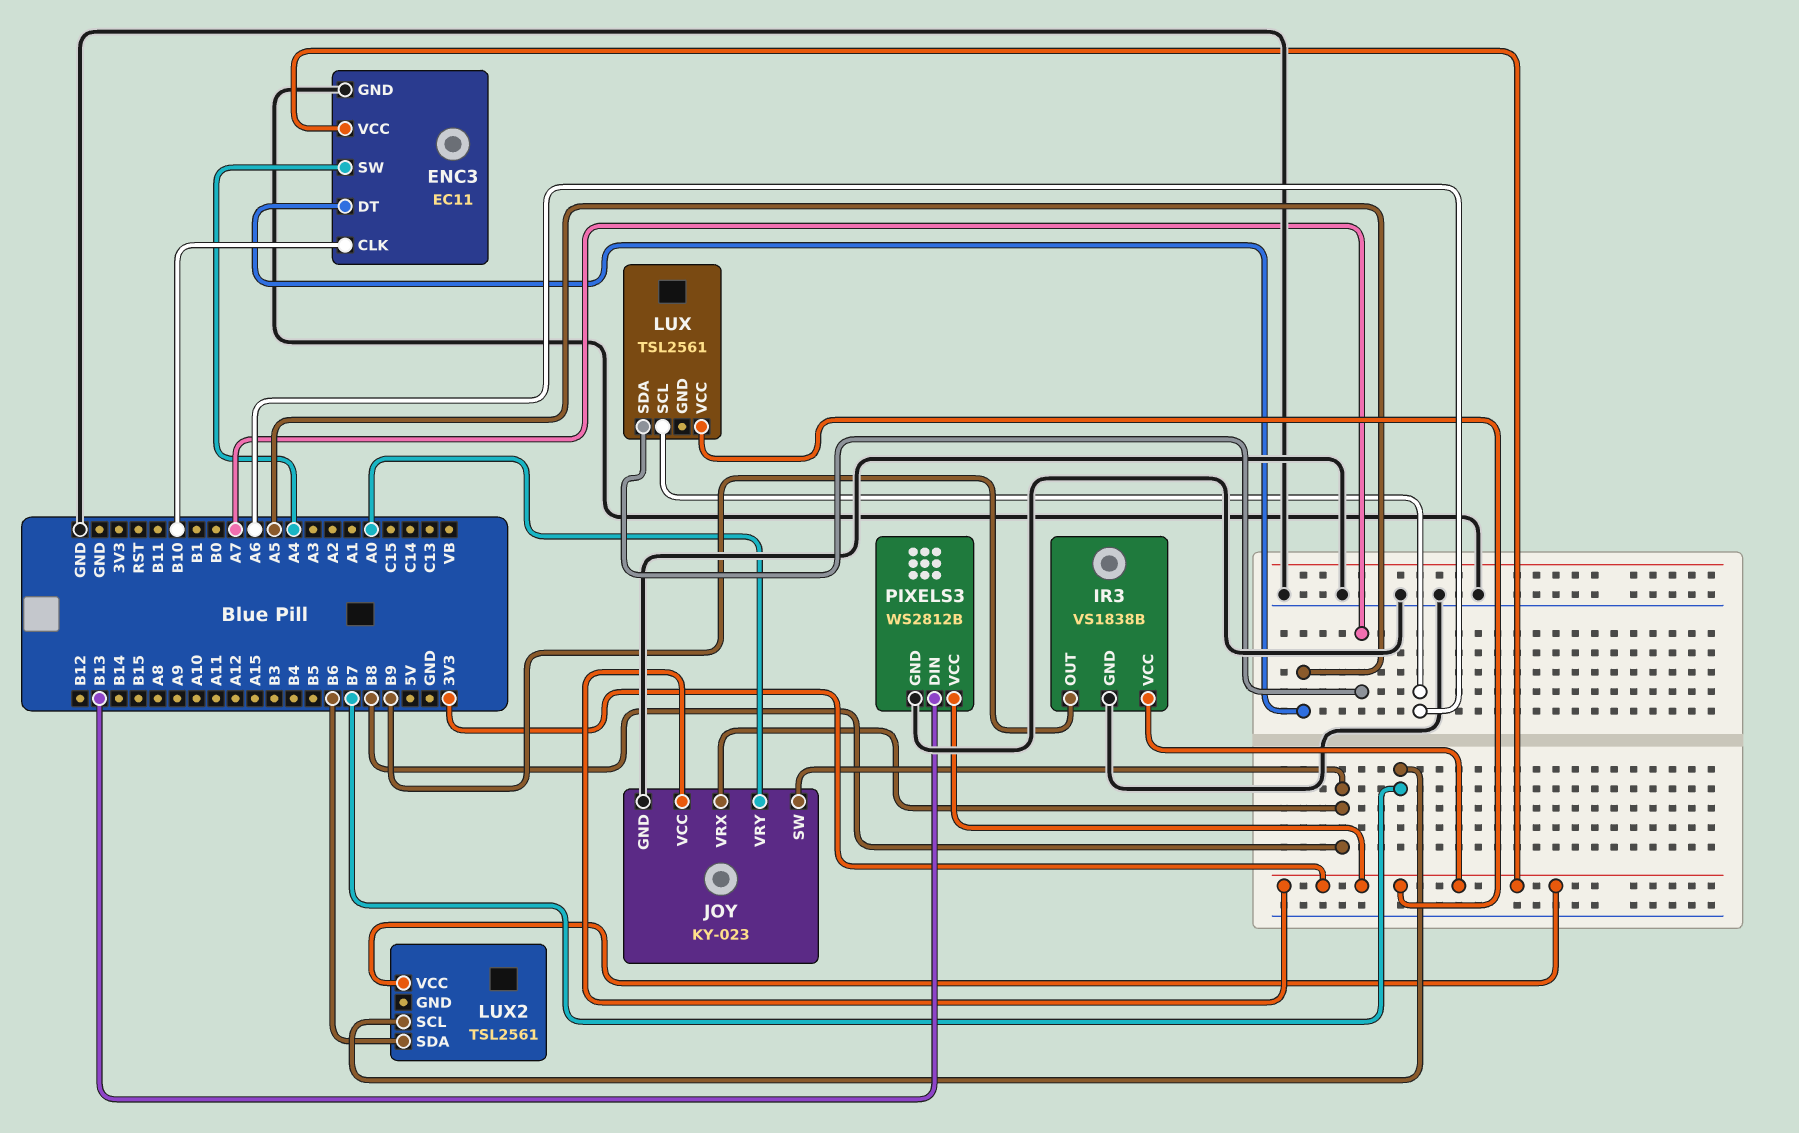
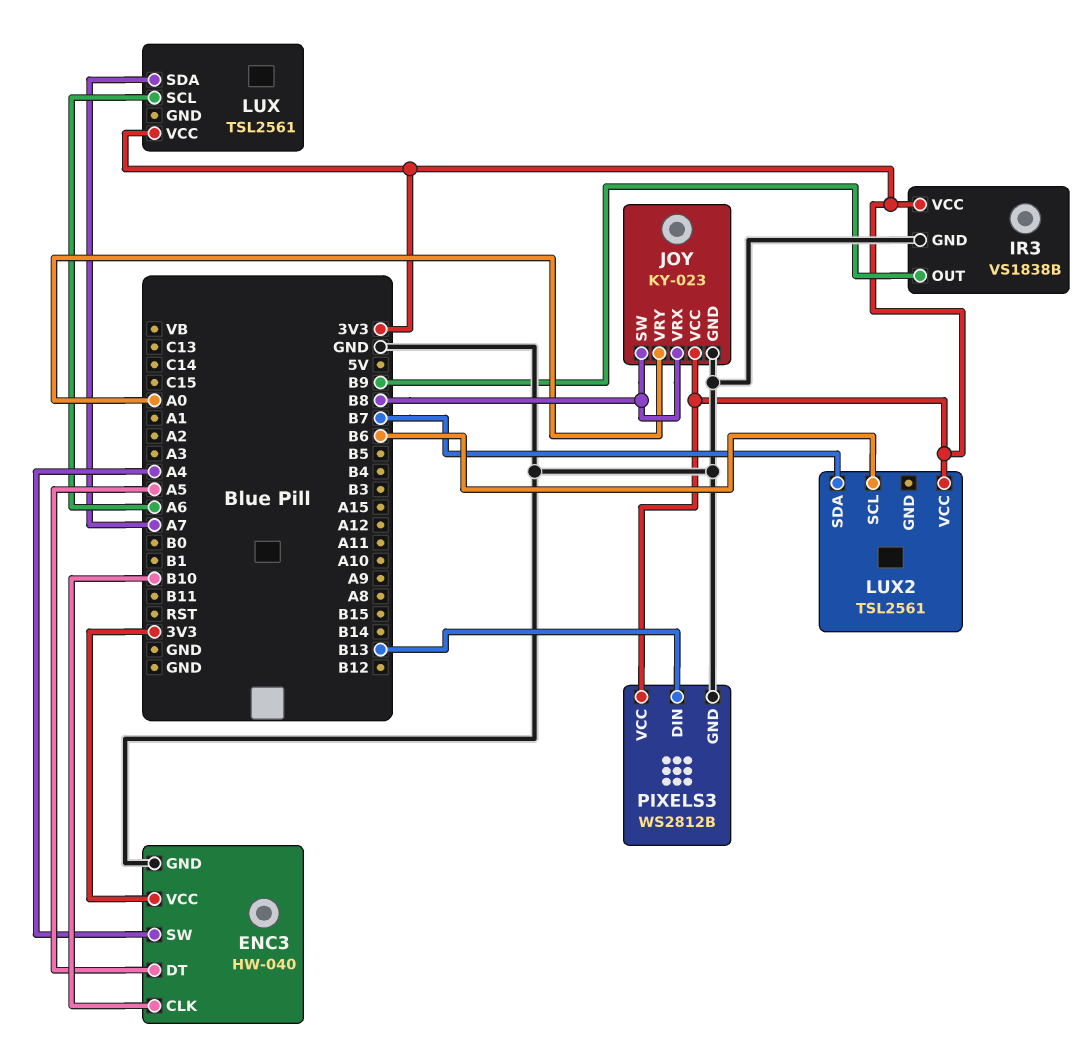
ENC3: EC11 -> HW-040
LUX2 pin SCL: B7 -> B6
LUX2 pin SDA: B6 -> B7

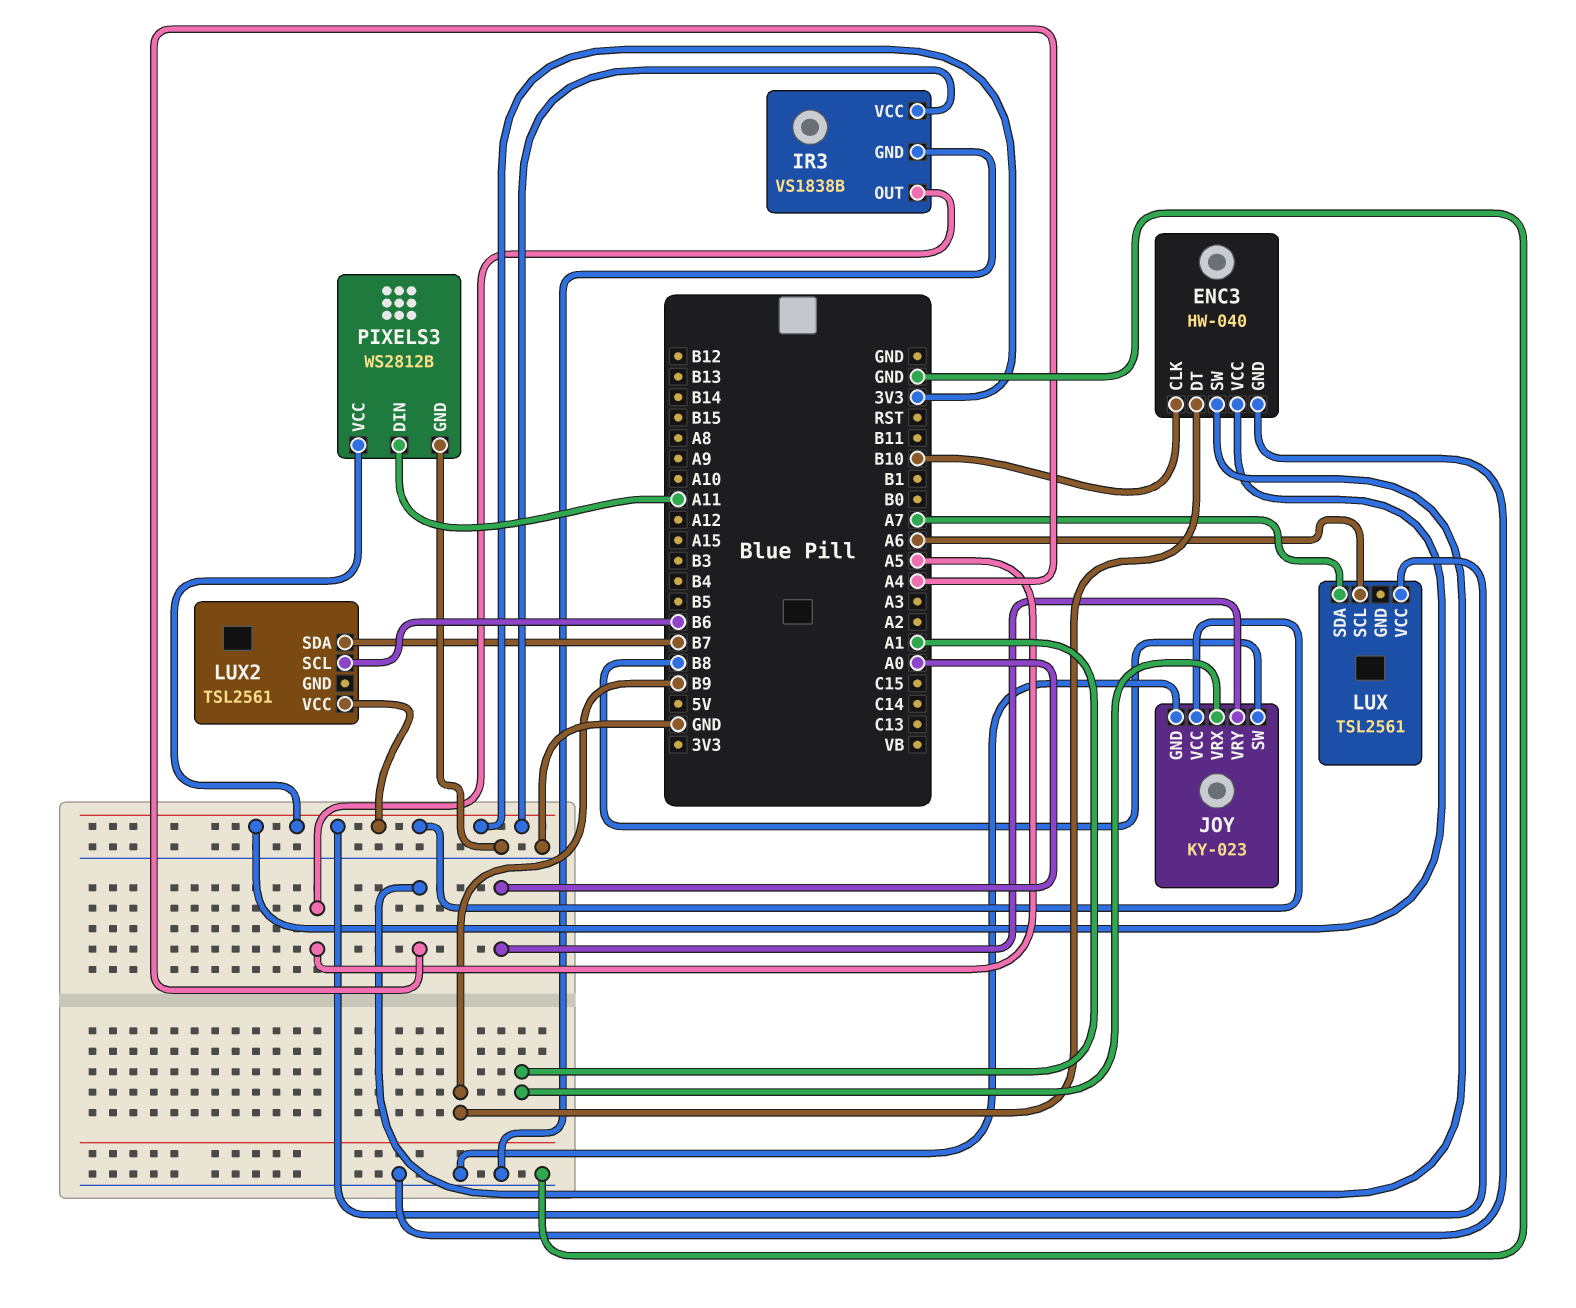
ENC3 pin DT: A5 -> B9
IR3 pin OUT: B9 -> A5
JOY pin VRX: B8 -> A1
PIXELS3 pin DIN: B13 -> A11

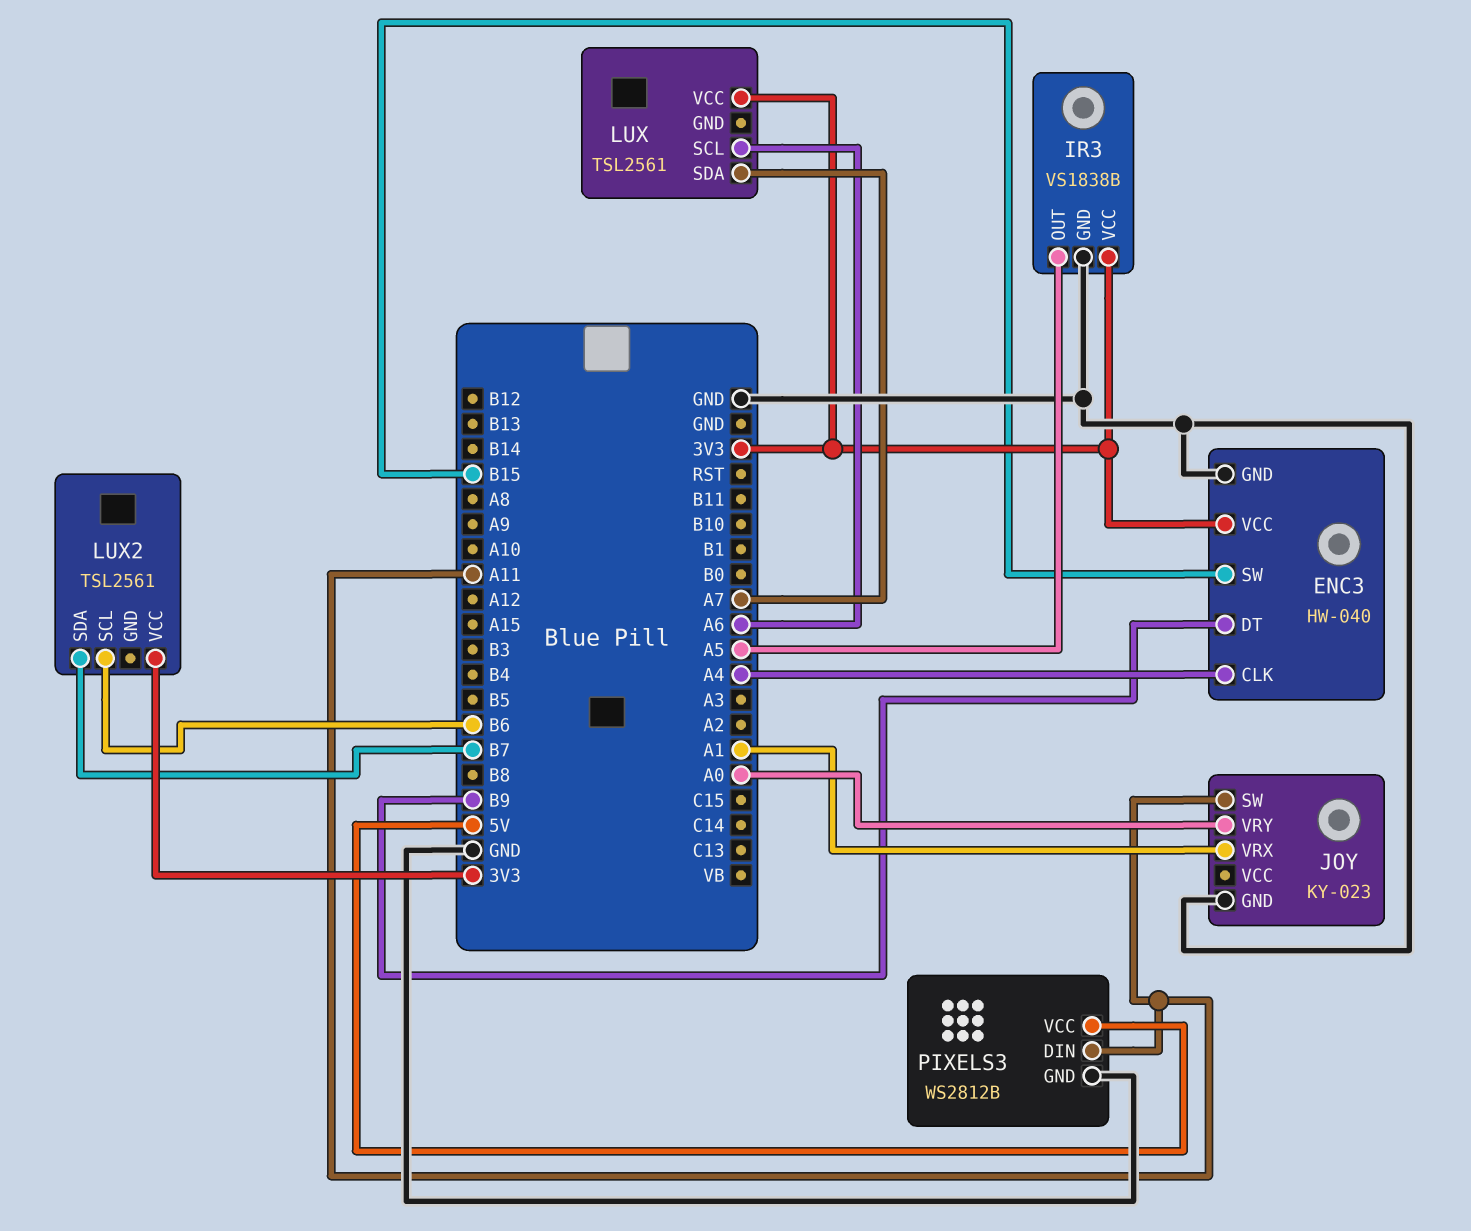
ENC3 pin CLK: B10 -> A4
ENC3 pin SW: A4 -> B15
JOY pin SW: B8 -> A11
JOY pin VCC: 3V3 -> none
PIXELS3 pin VCC: 3V3 -> 5V

